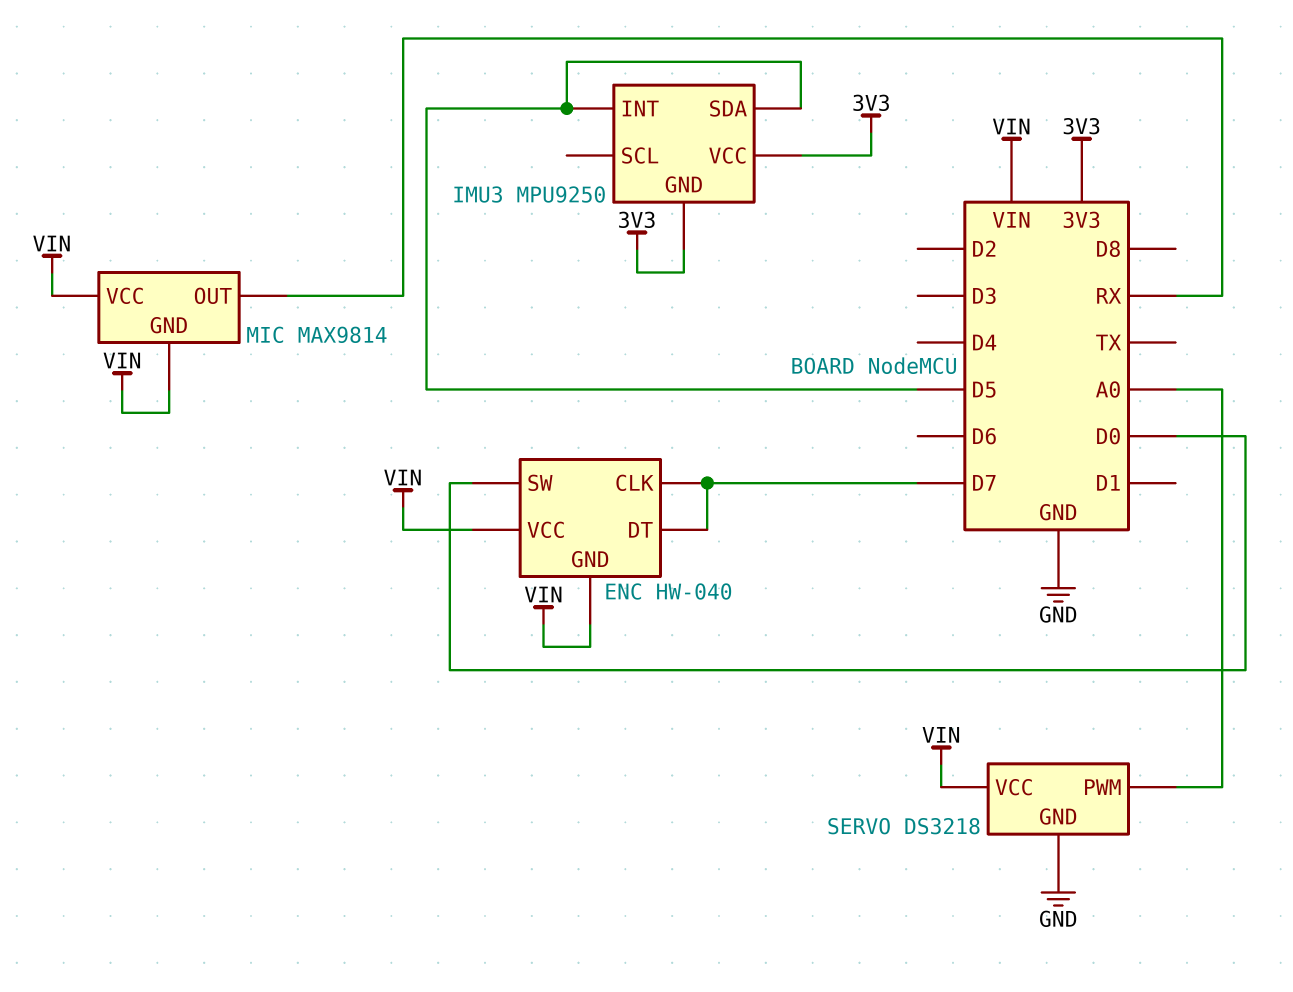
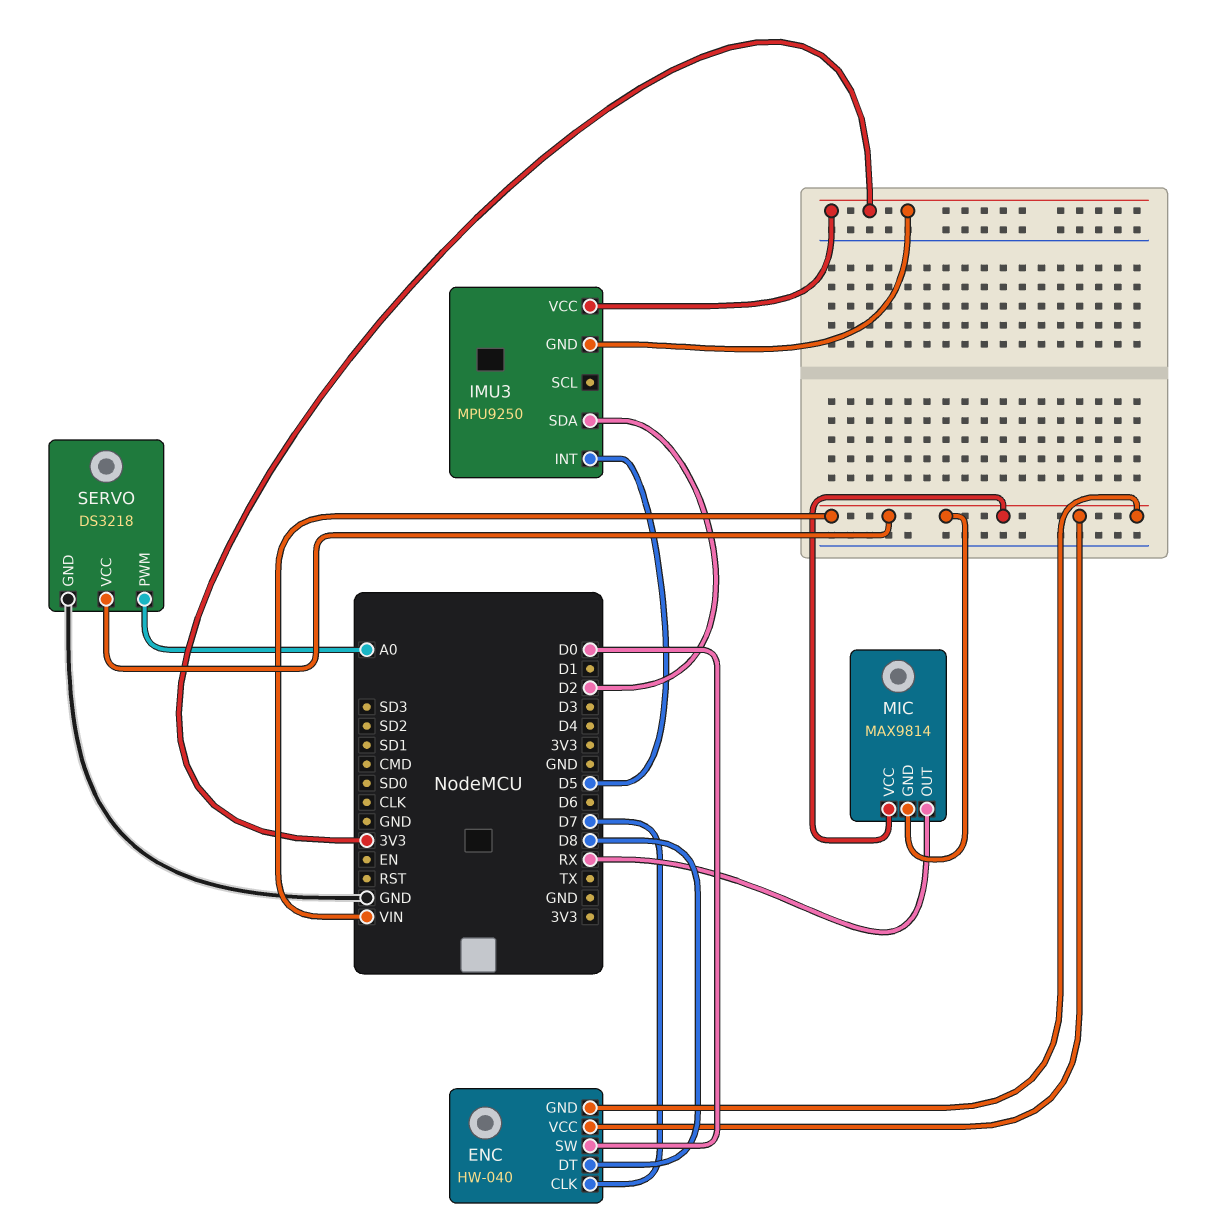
ENC pin DT: D7 -> D8
IMU3 pin SDA: D5 -> D2

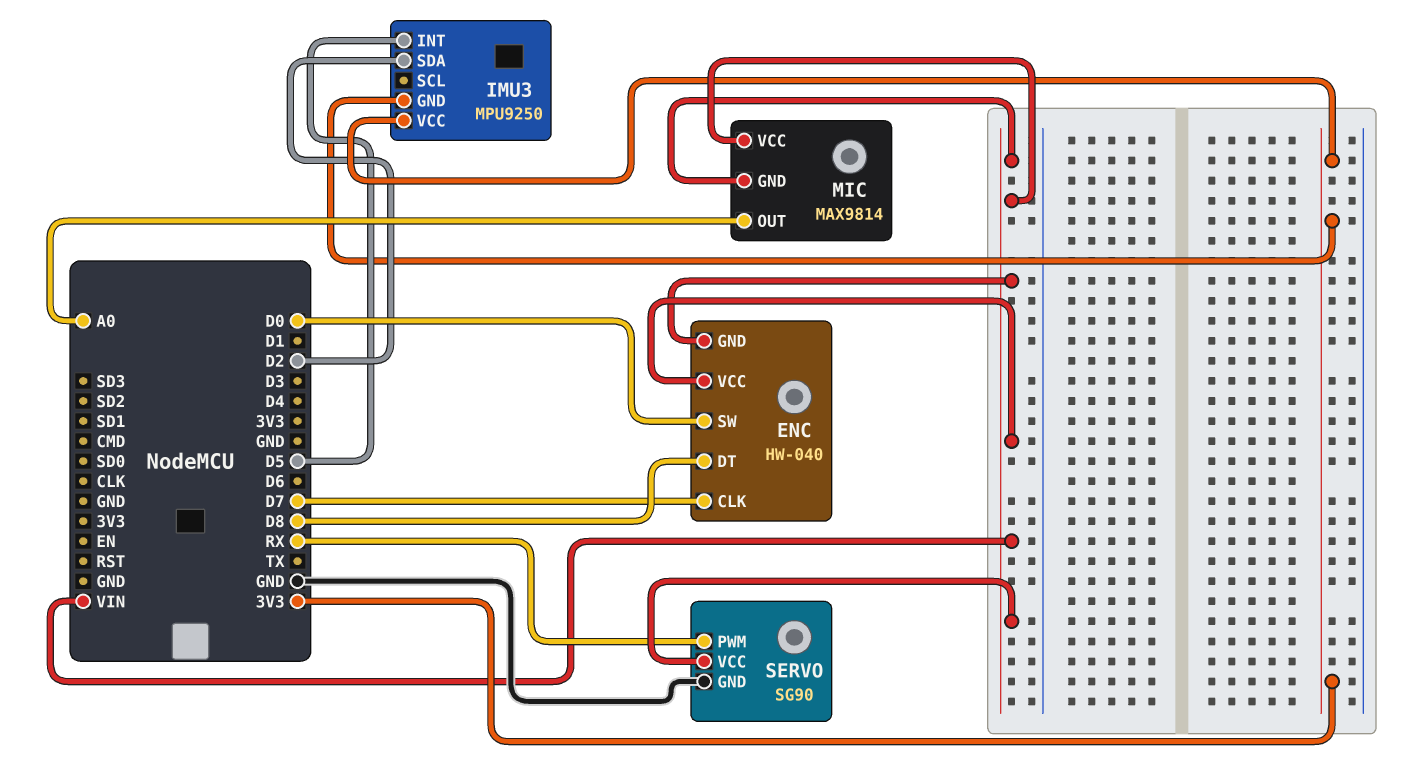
MIC pin OUT: RX -> A0
SERVO: DS3218 -> SG90
SERVO pin PWM: A0 -> RX

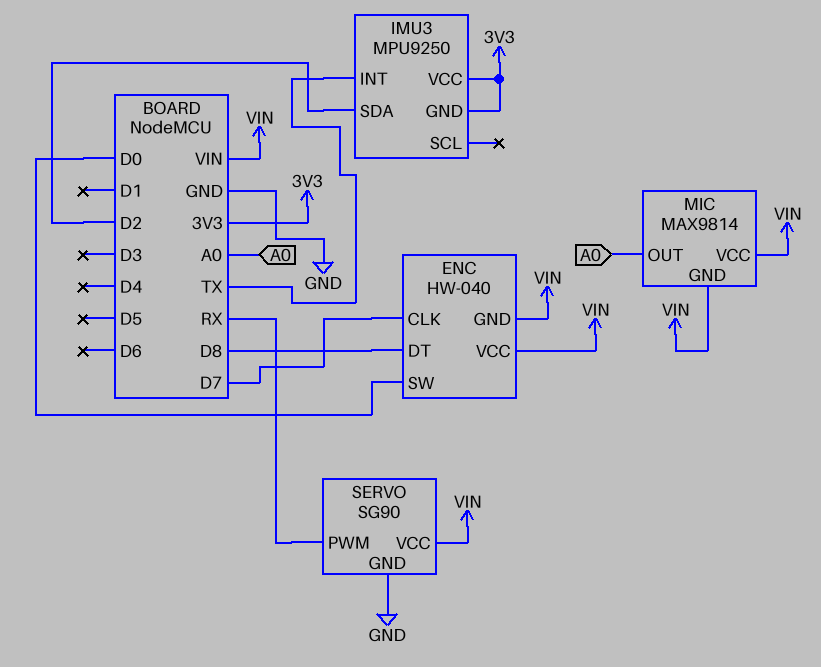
IMU3 pin INT: D5 -> TX

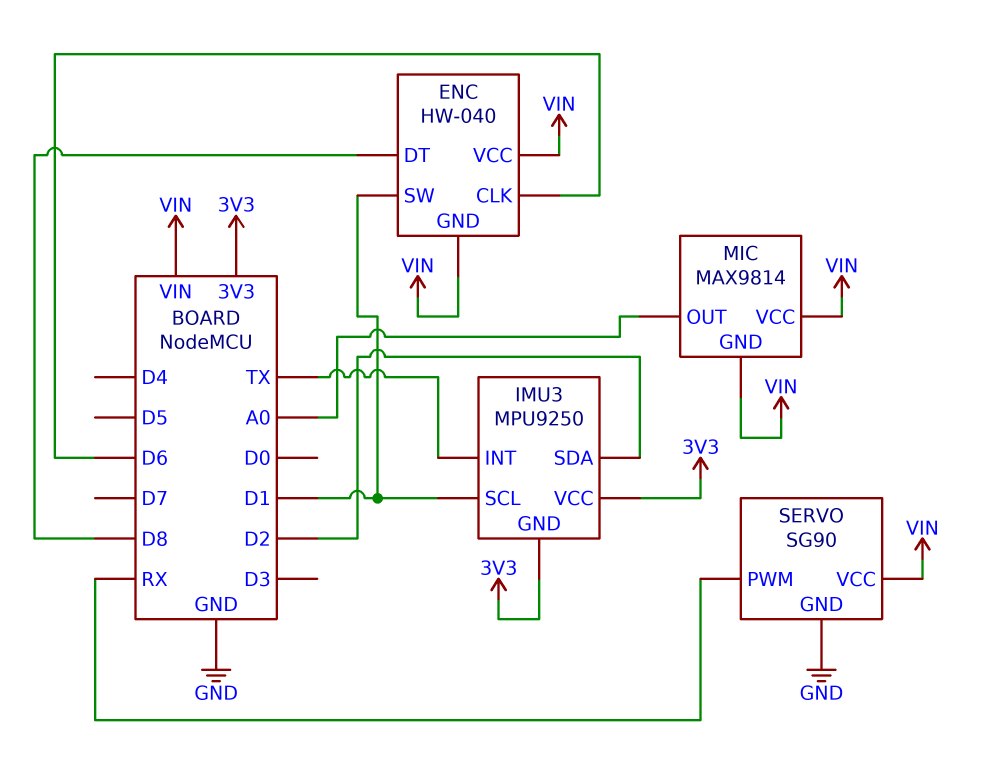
ENC pin CLK: D7 -> D6
ENC pin SW: D0 -> D1
IMU3 pin SCL: none -> D1

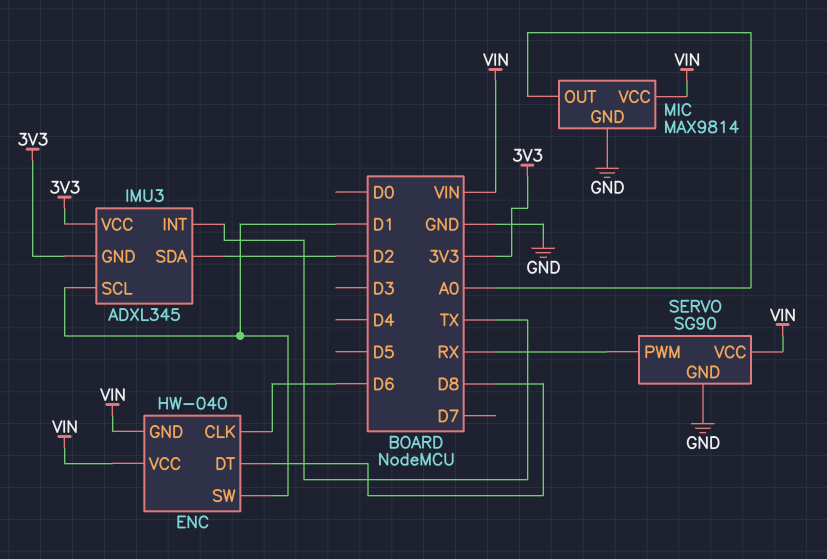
IMU3: MPU9250 -> ADXL345
MIC pin GND: VIN -> GND

